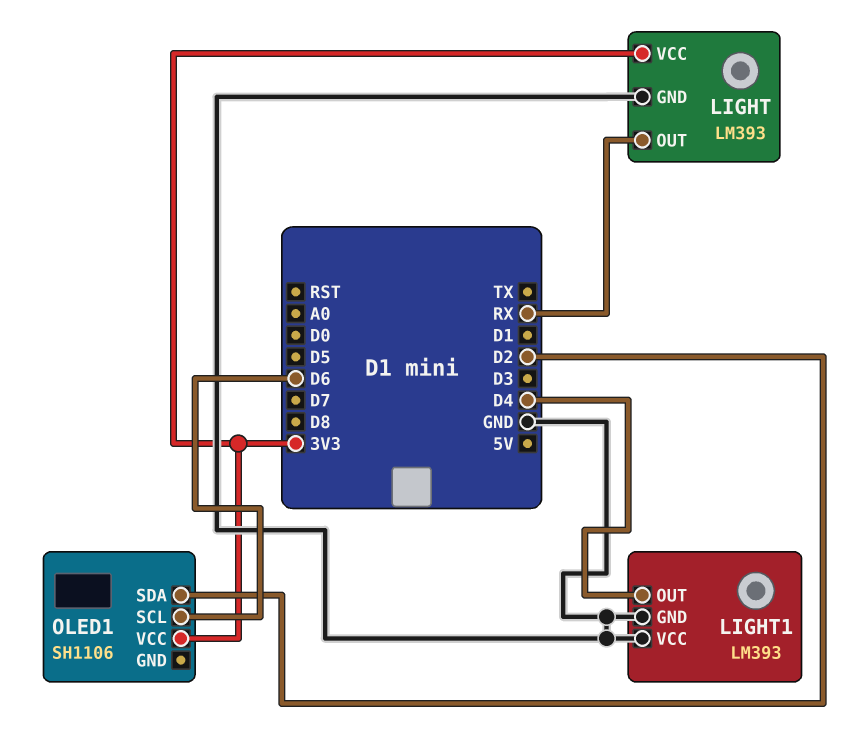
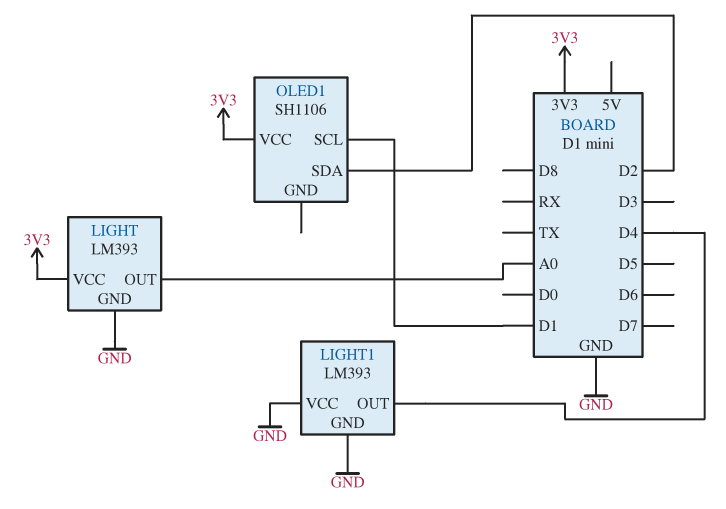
LIGHT pin OUT: RX -> A0
OLED1 pin SCL: D6 -> D1

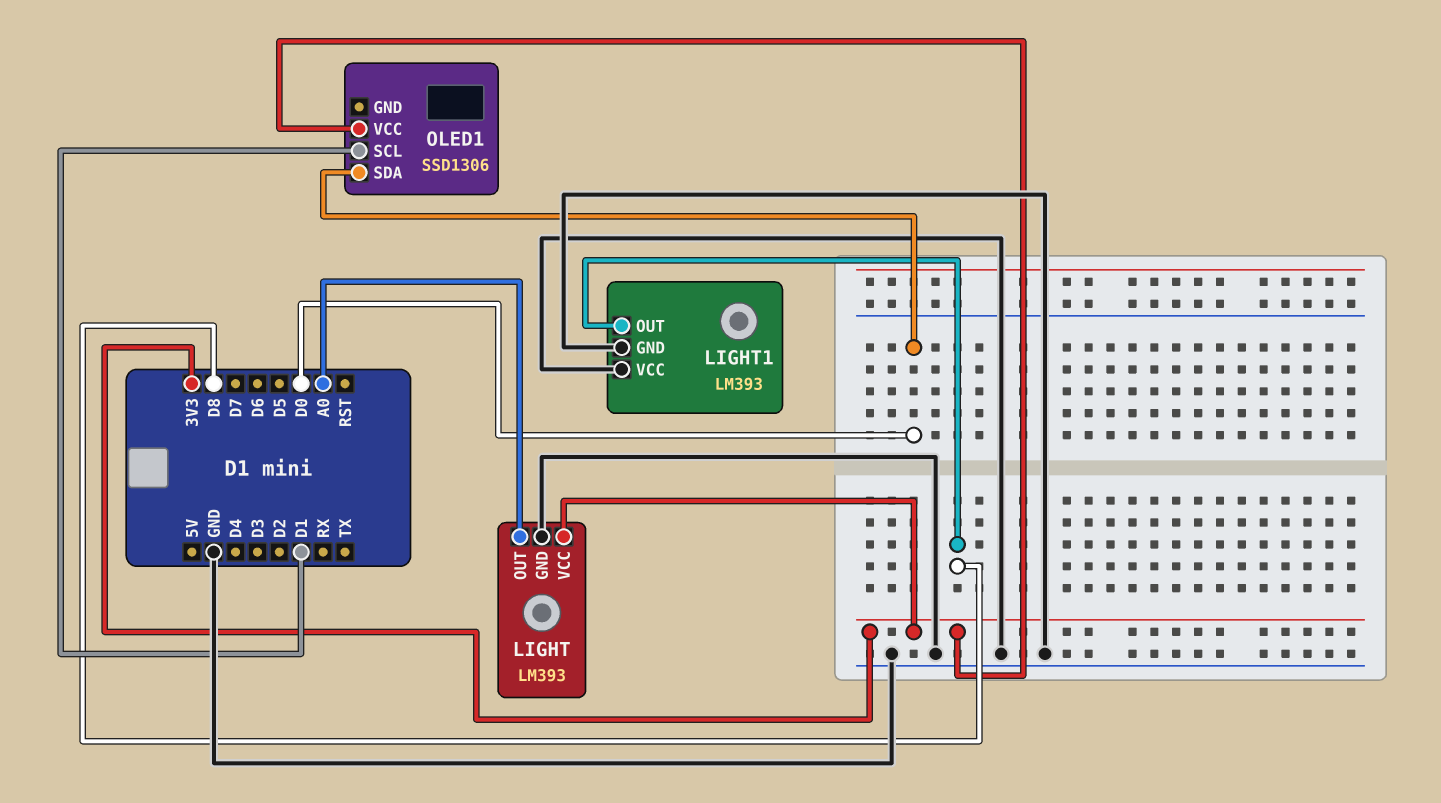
LIGHT1 pin OUT: D4 -> D8
OLED1: SH1106 -> SSD1306
OLED1 pin SDA: D2 -> D0

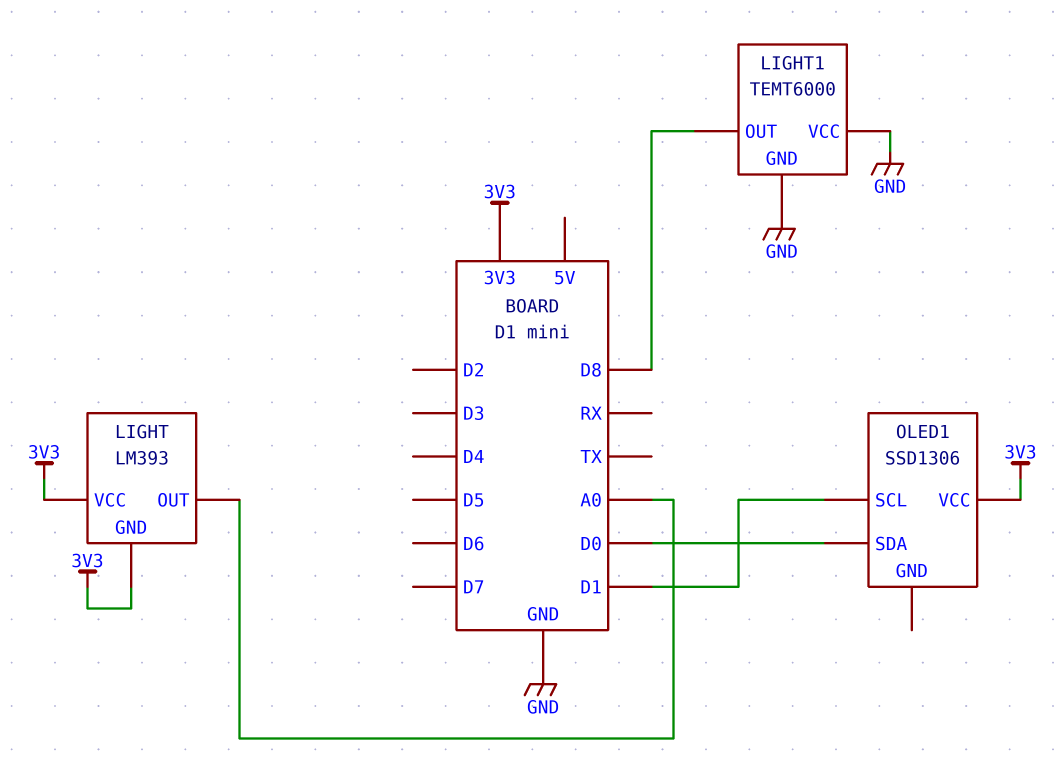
LIGHT pin GND: GND -> 3V3
LIGHT1: LM393 -> TEMT6000

